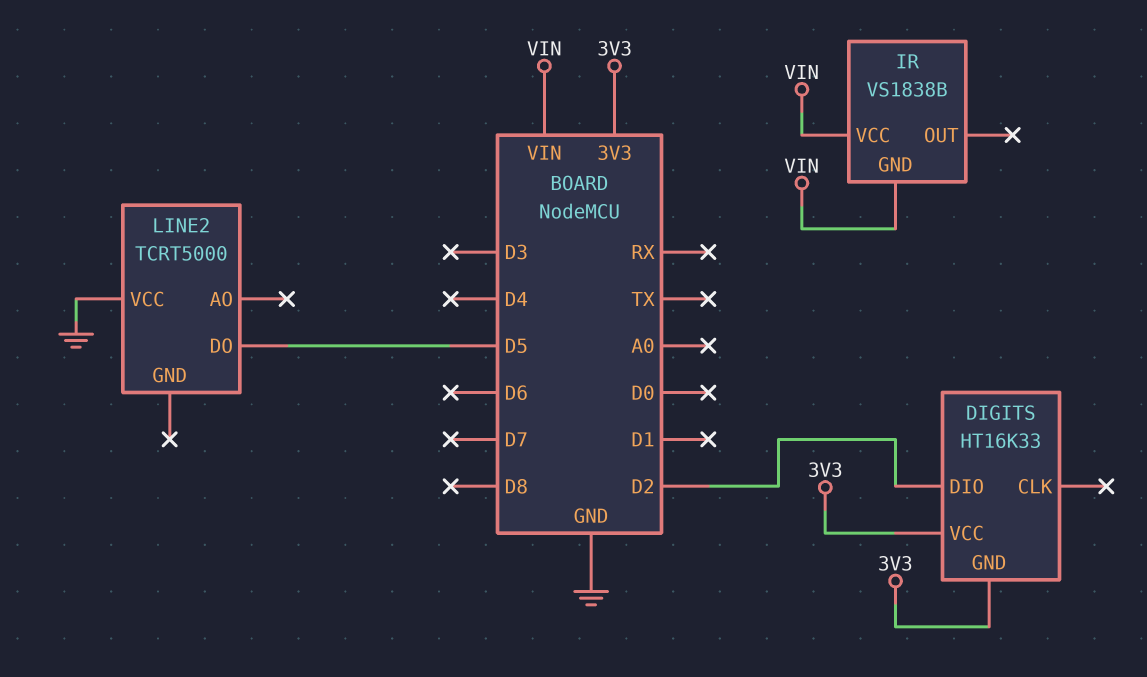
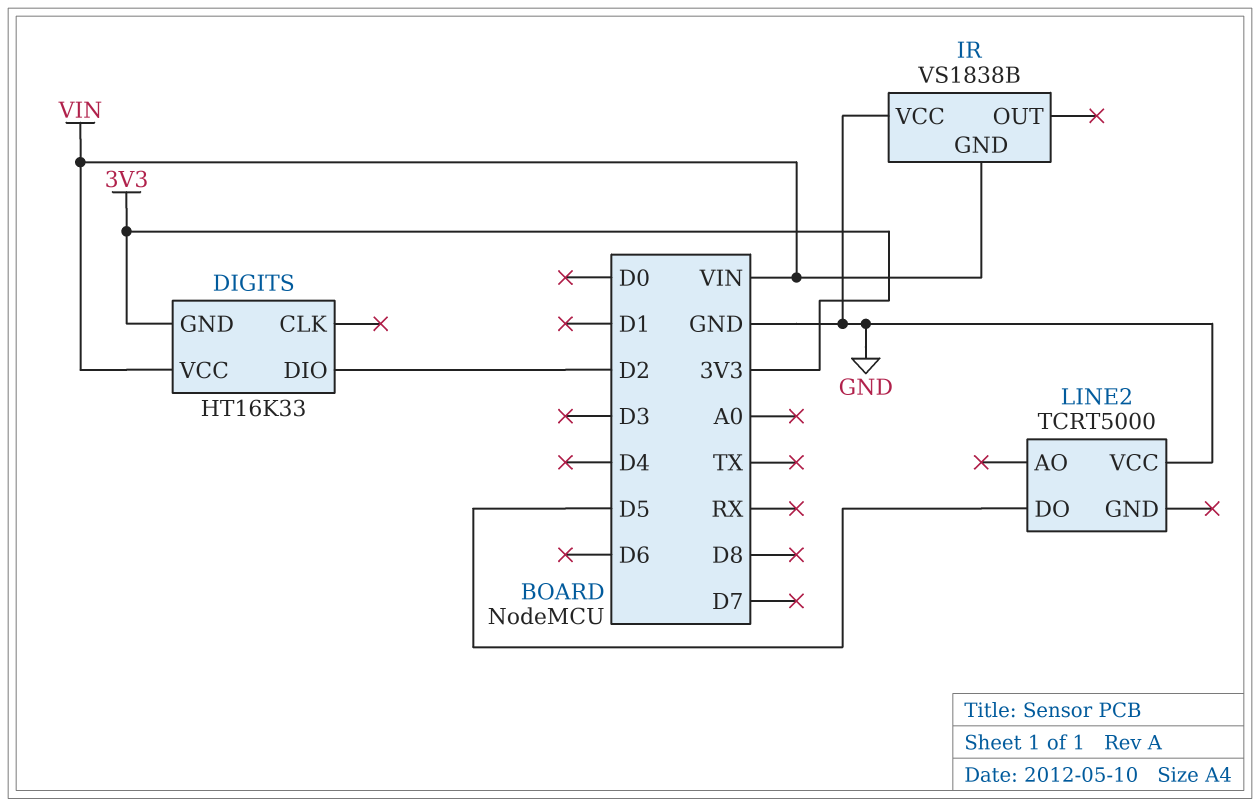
DIGITS pin VCC: 3V3 -> VIN
IR pin VCC: VIN -> GND

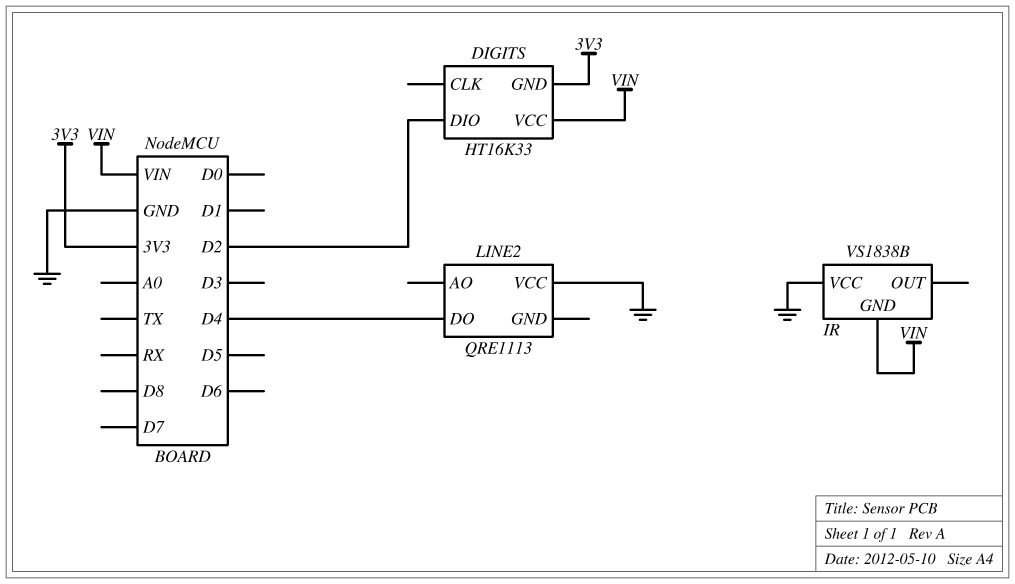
LINE2: TCRT5000 -> QRE1113
LINE2 pin DO: D5 -> D4

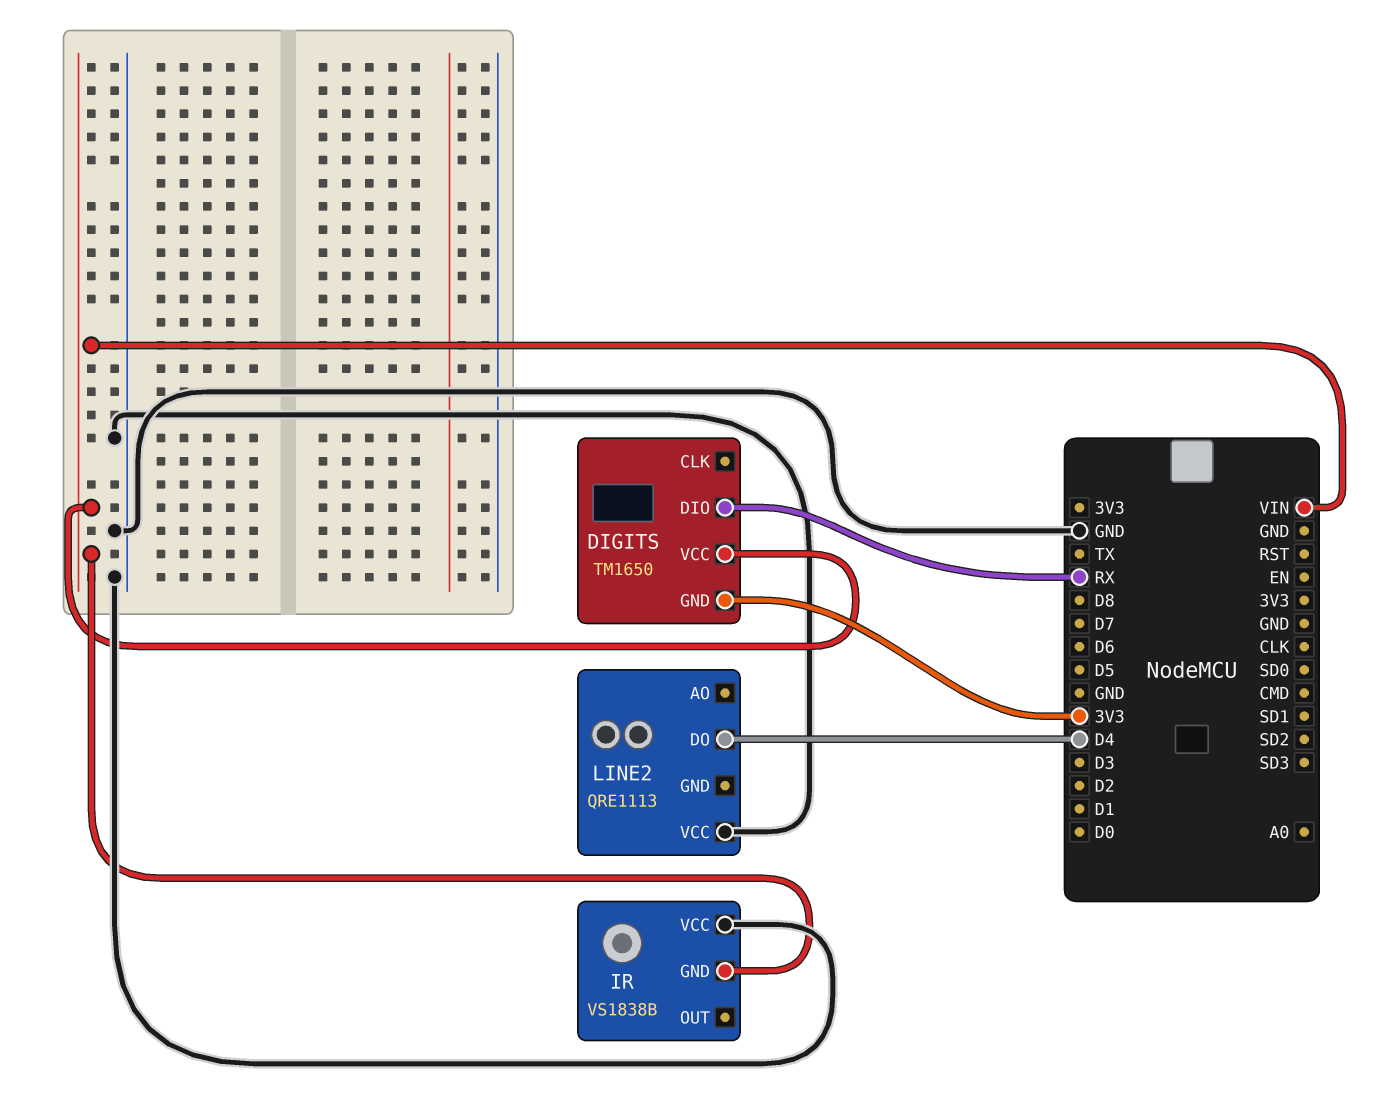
DIGITS: HT16K33 -> TM1650
DIGITS pin DIO: D2 -> RX

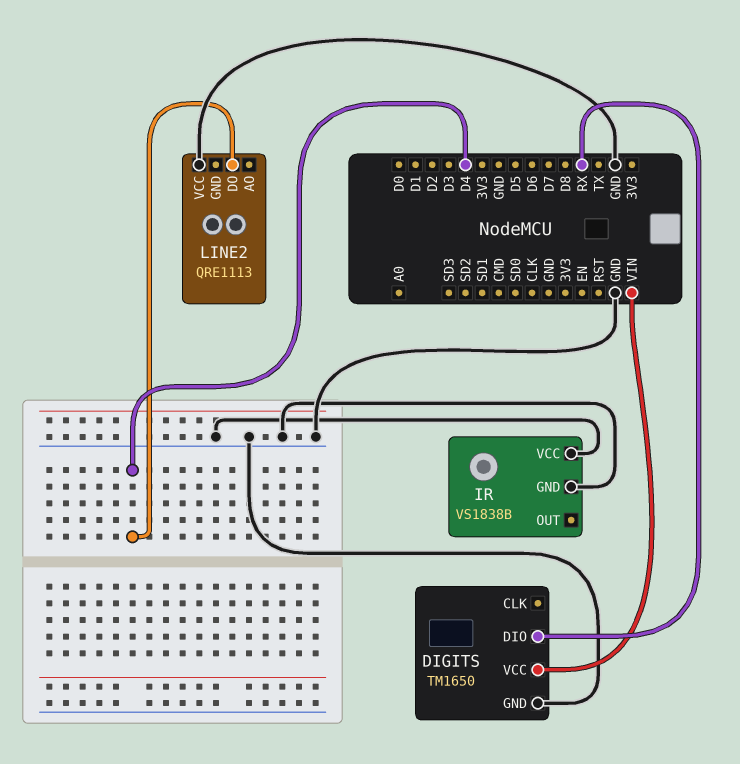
DIGITS pin GND: 3V3 -> GND
IR pin GND: VIN -> GND

